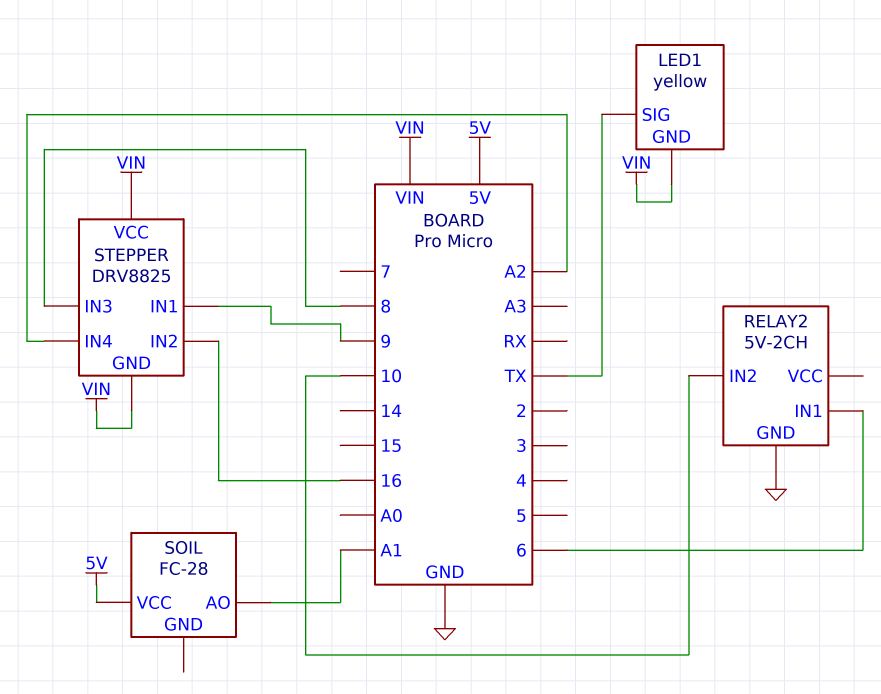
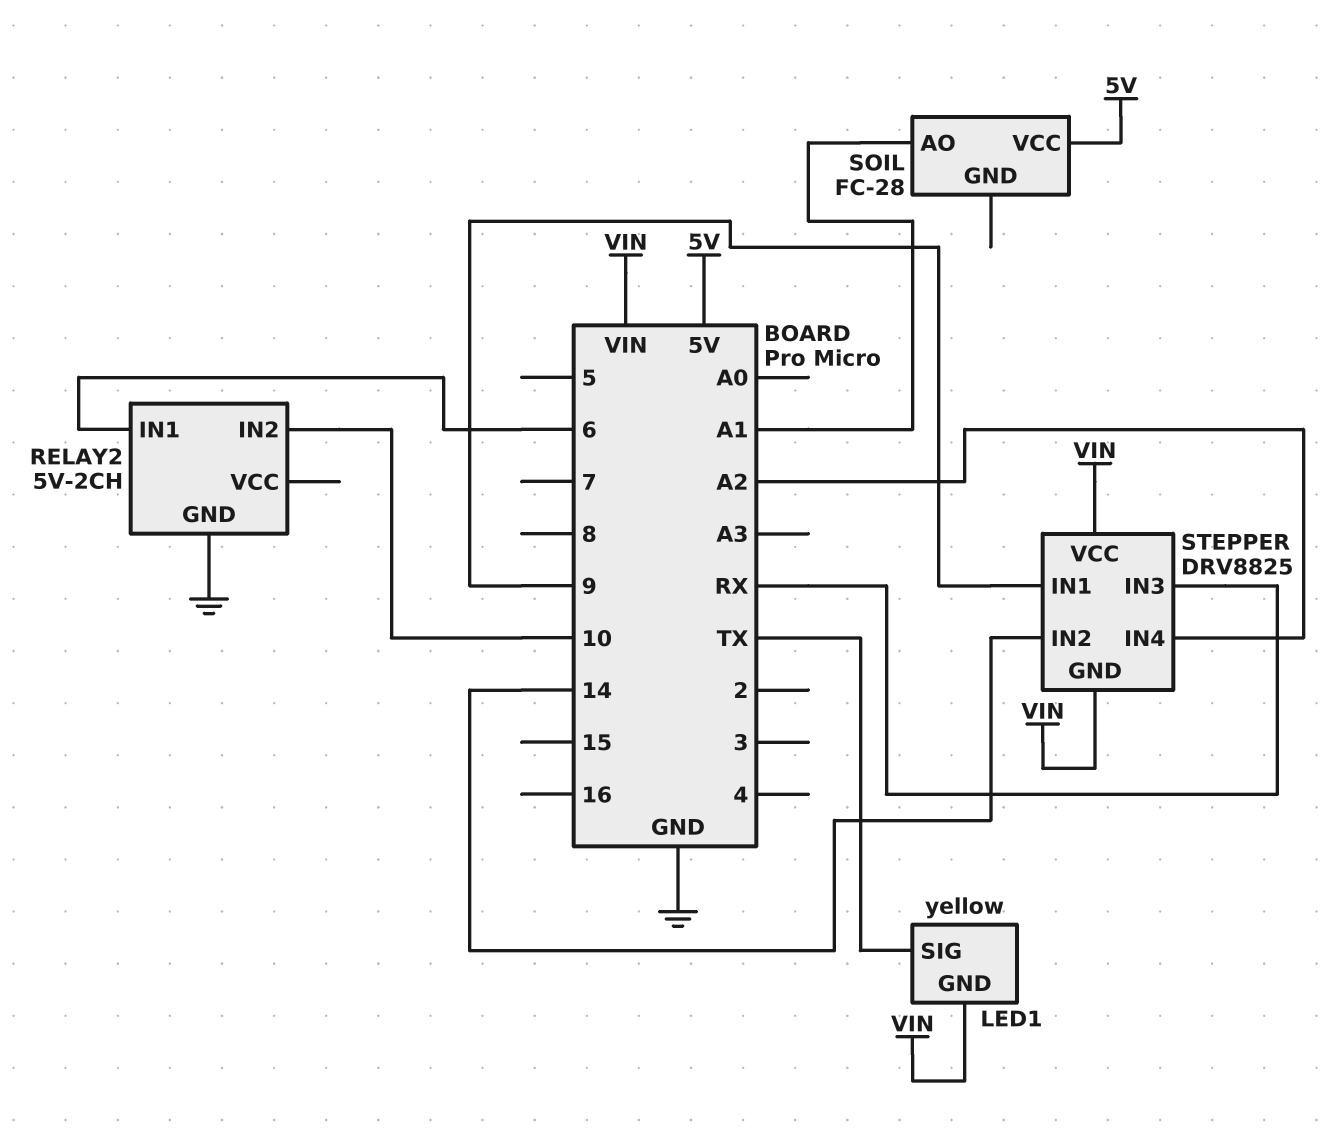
STEPPER pin IN2: 16 -> 14
STEPPER pin IN3: 8 -> RX

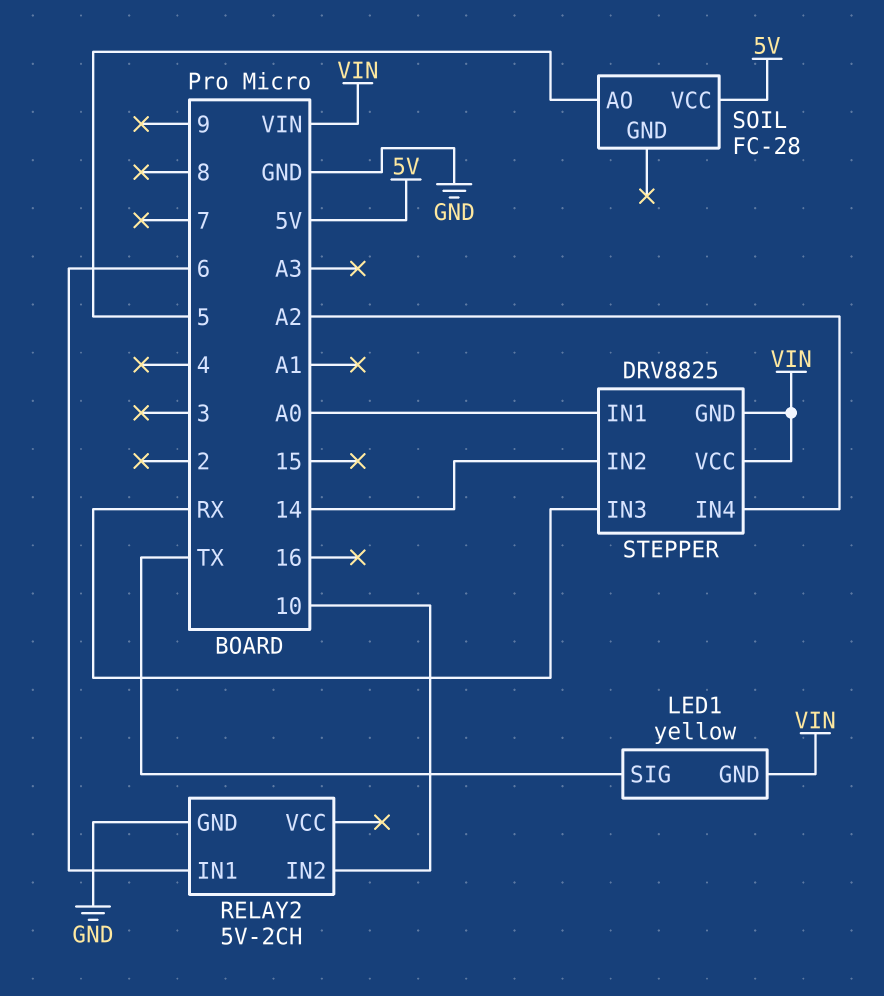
SOIL pin AO: A1 -> 5
STEPPER pin IN1: 9 -> A0

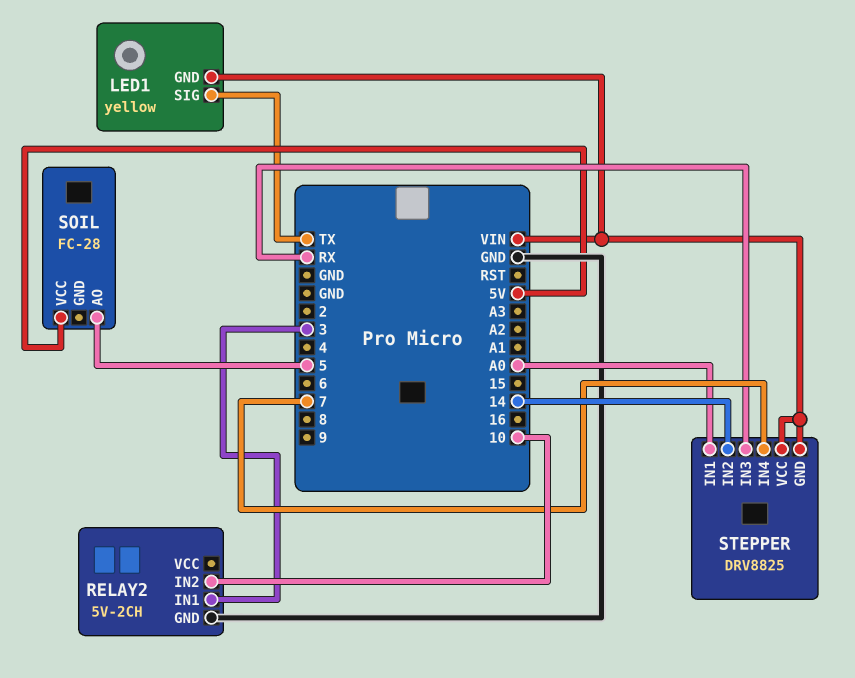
RELAY2 pin IN1: 6 -> 3
STEPPER pin IN4: A2 -> 7

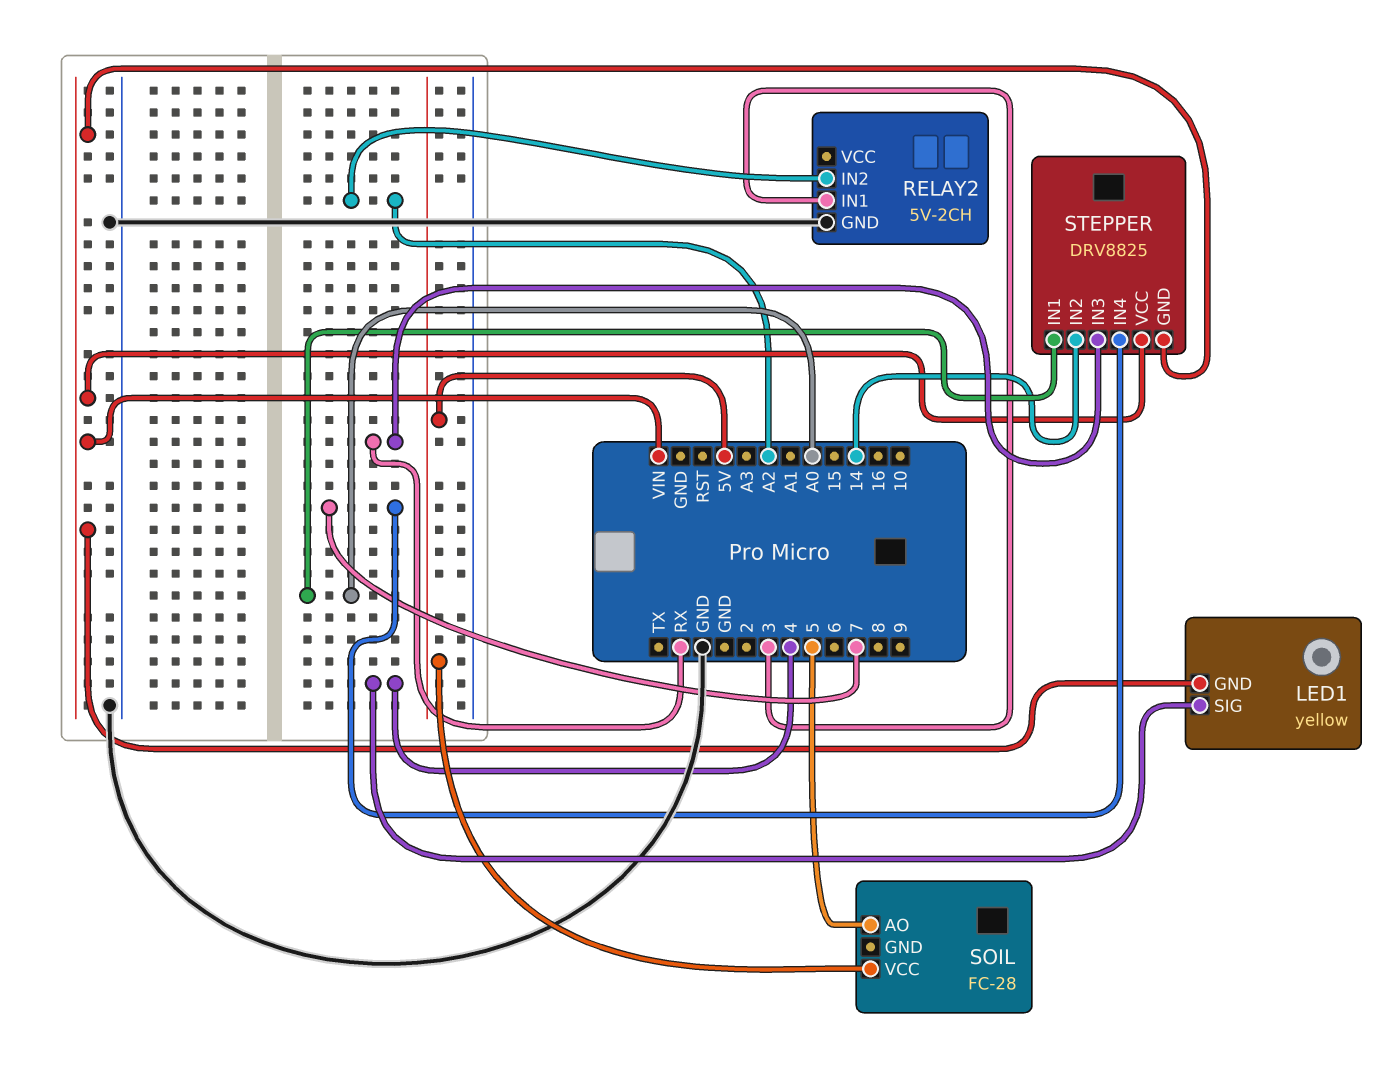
LED1 pin SIG: TX -> 4
RELAY2 pin IN2: 10 -> A2

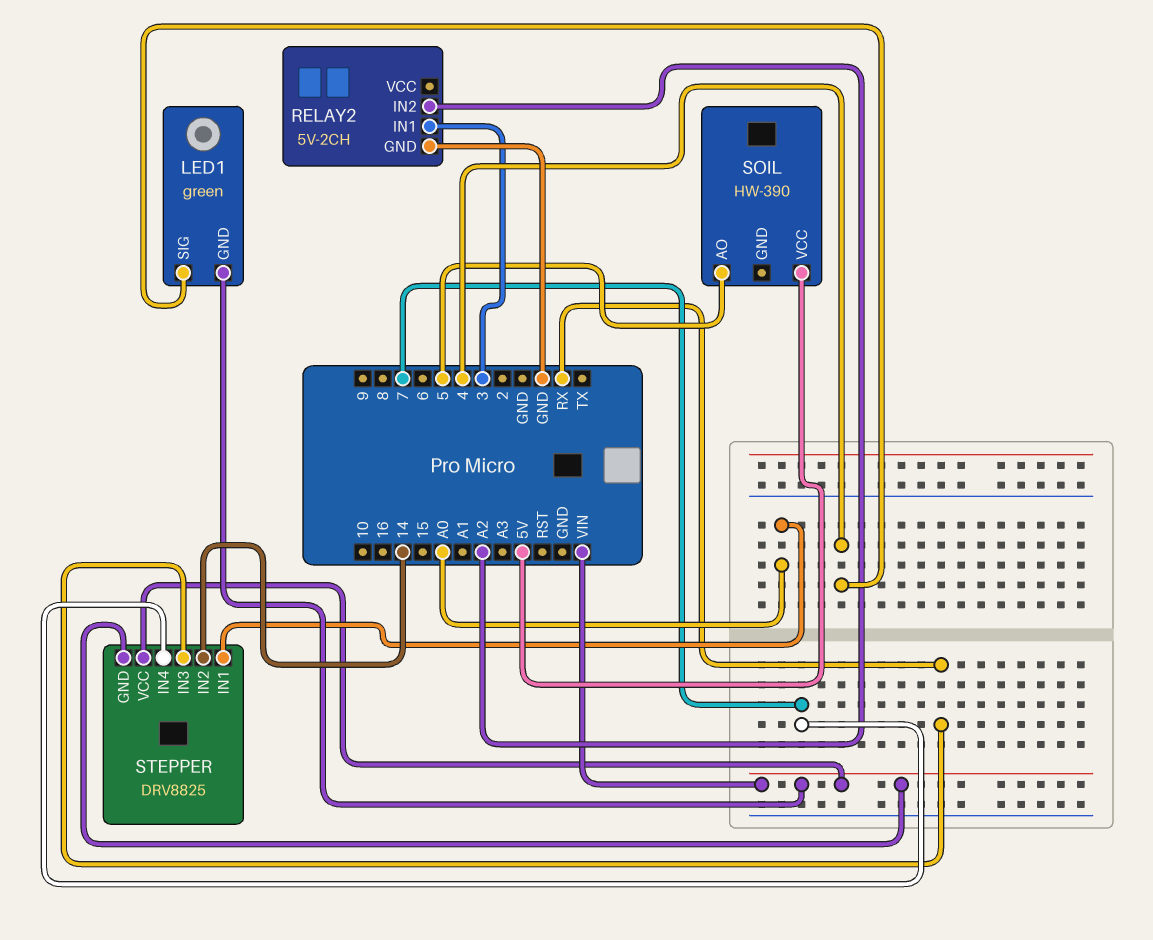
LED1: yellow -> green
SOIL: FC-28 -> HW-390

